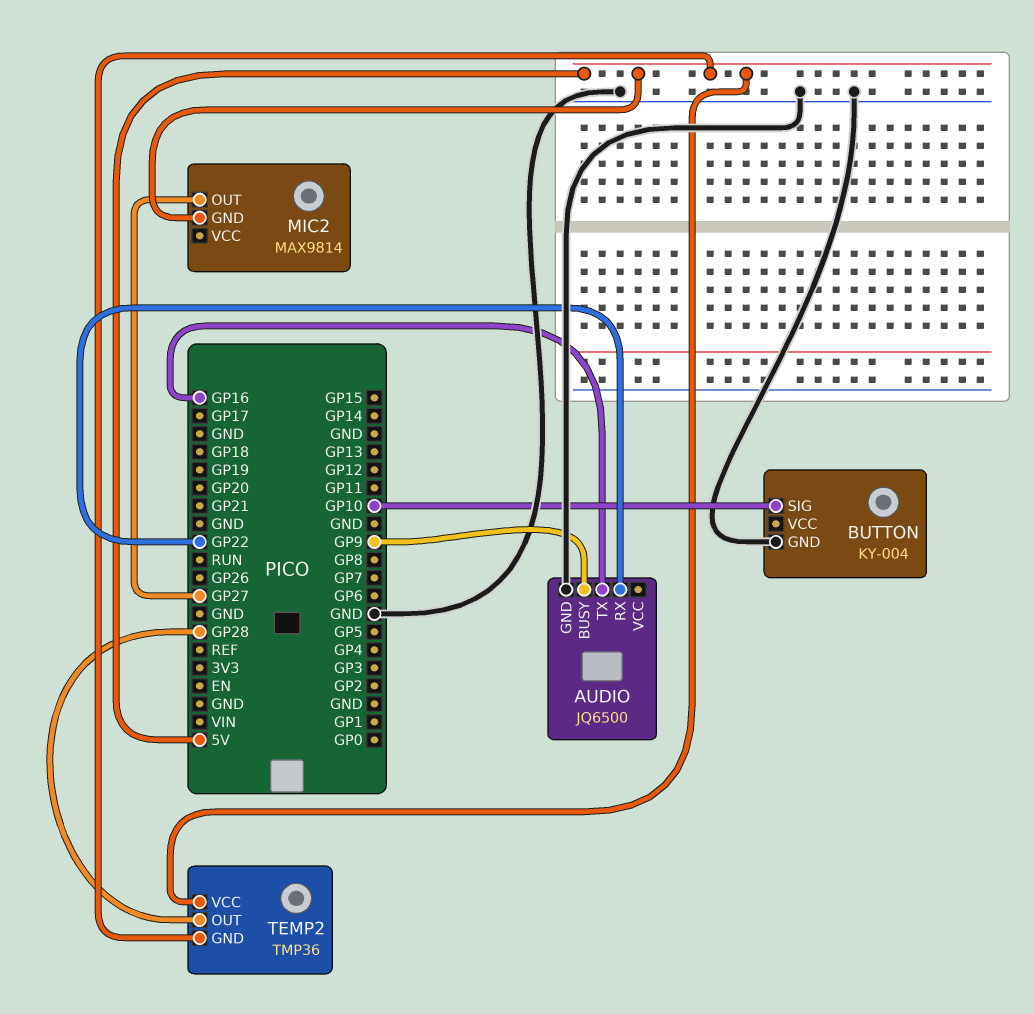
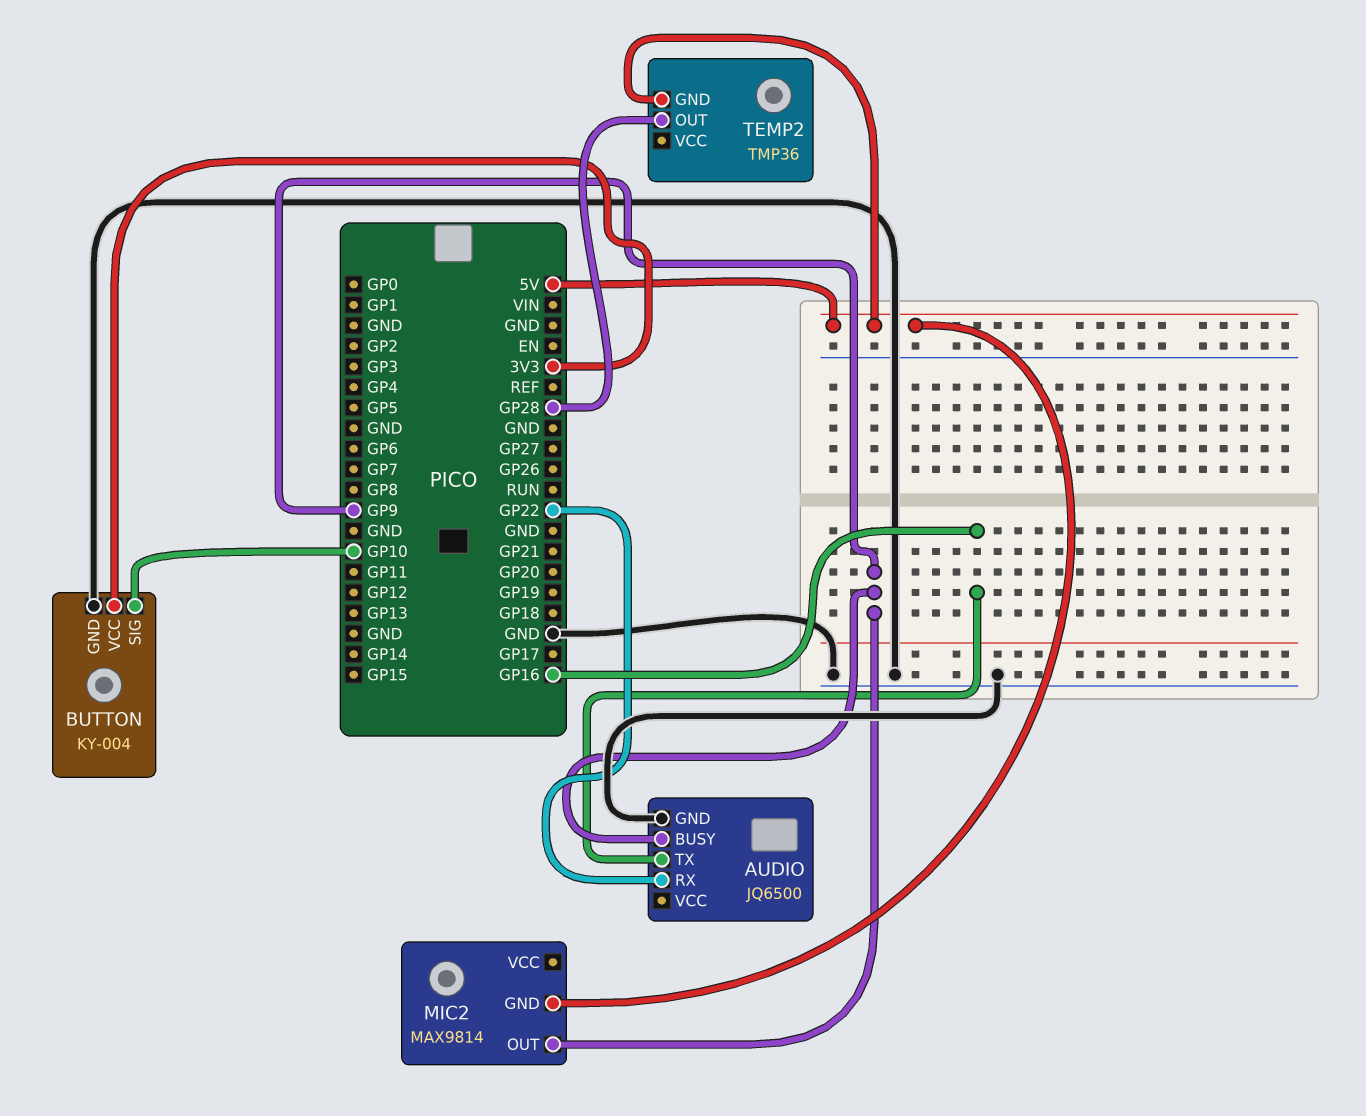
BUTTON pin VCC: none -> 3V3
MIC2 pin OUT: GP27 -> GP9
TEMP2 pin VCC: 5V -> none

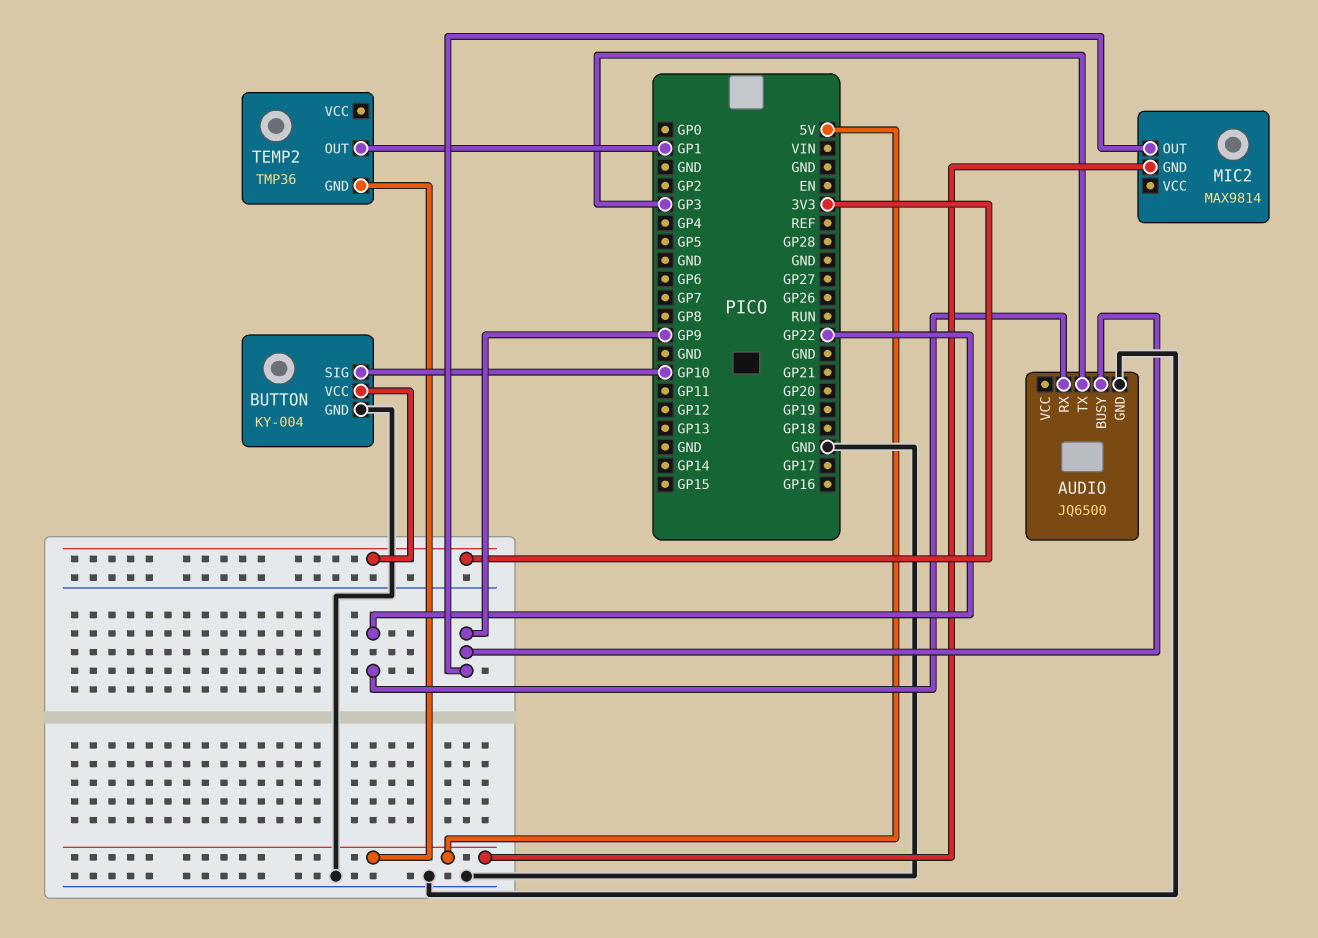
AUDIO pin TX: GP16 -> GP3
TEMP2 pin OUT: GP28 -> GP1

